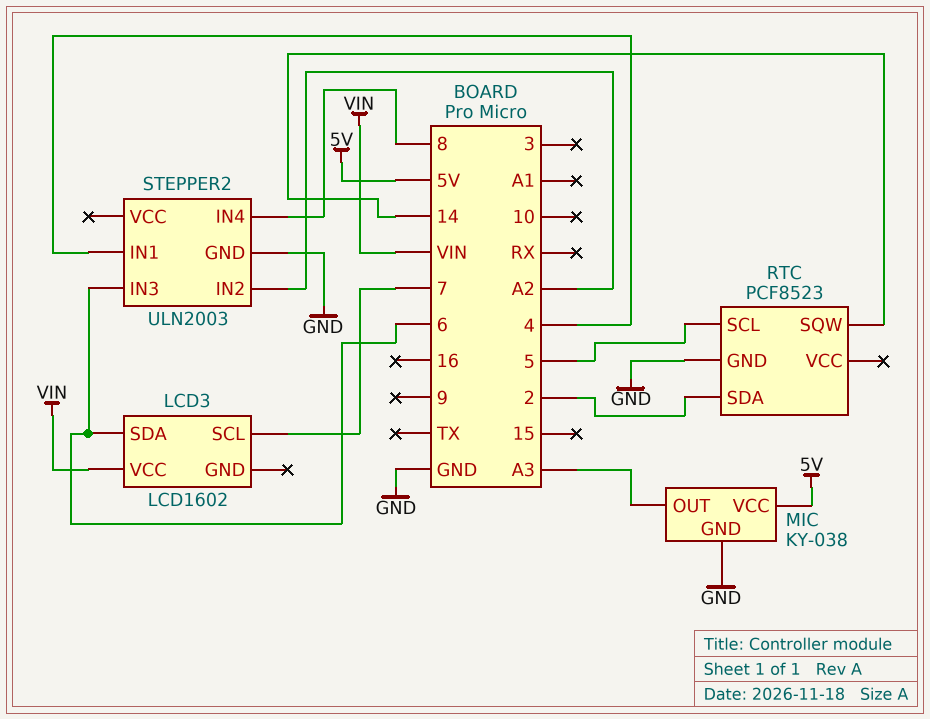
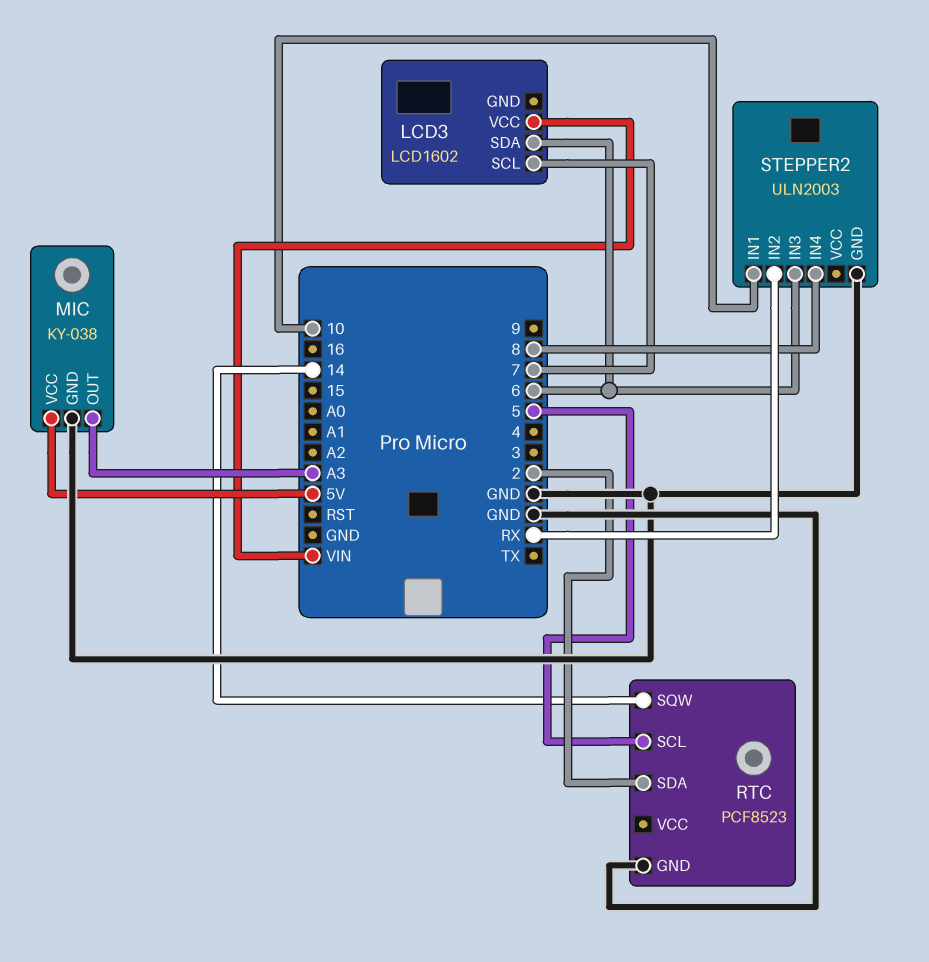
STEPPER2 pin IN1: 4 -> 10
STEPPER2 pin IN2: A2 -> RX

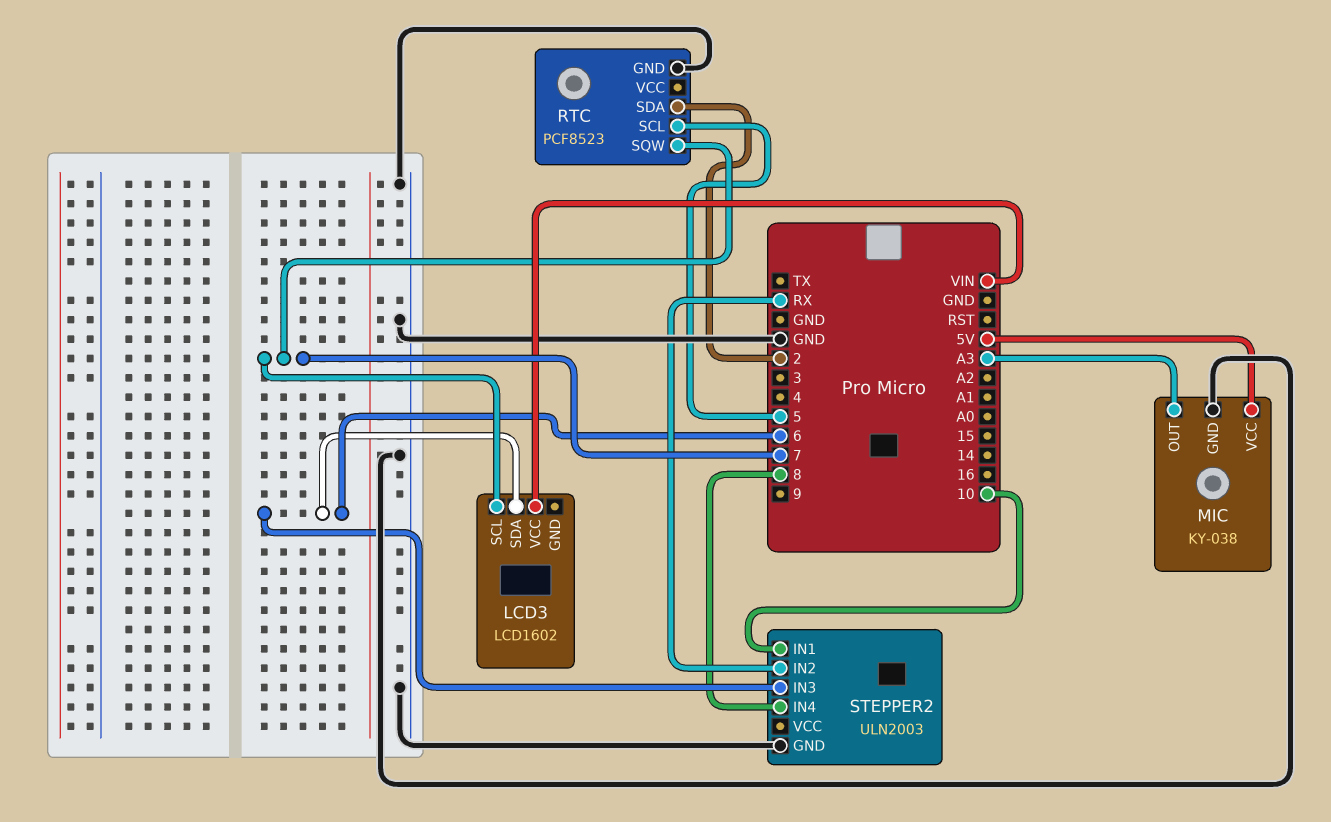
RTC pin SQW: 14 -> 7

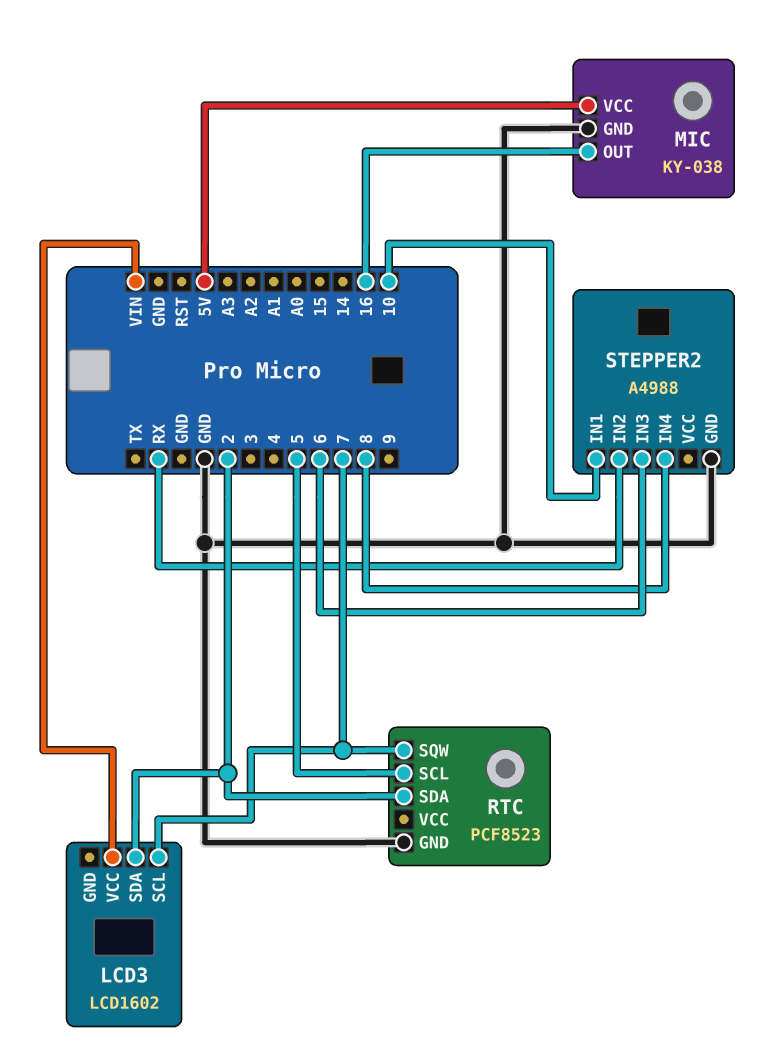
LCD3 pin SDA: 6 -> 2
MIC pin OUT: A3 -> 16
STEPPER2: ULN2003 -> A4988

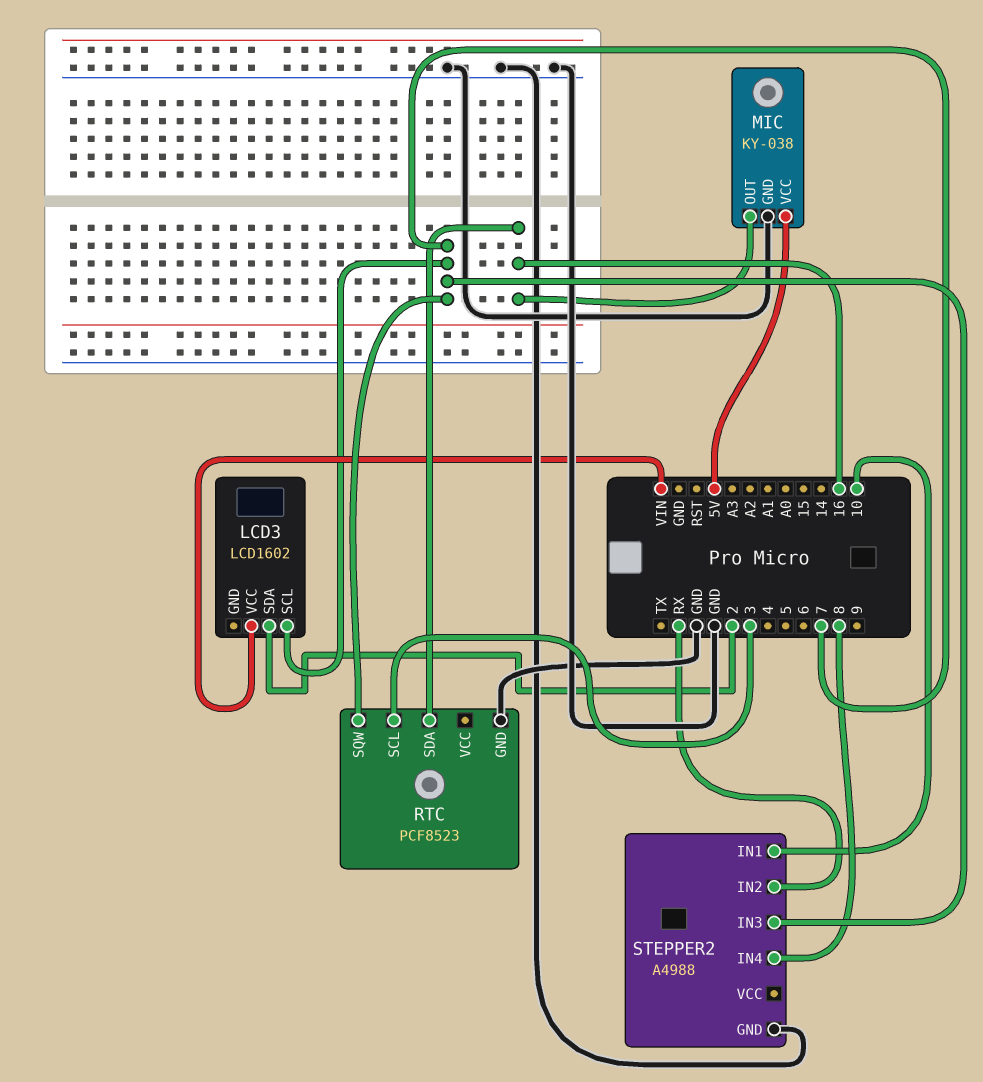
RTC pin SCL: 5 -> 3
RTC pin SDA: 2 -> 16
STEPPER2 pin IN3: 6 -> 7

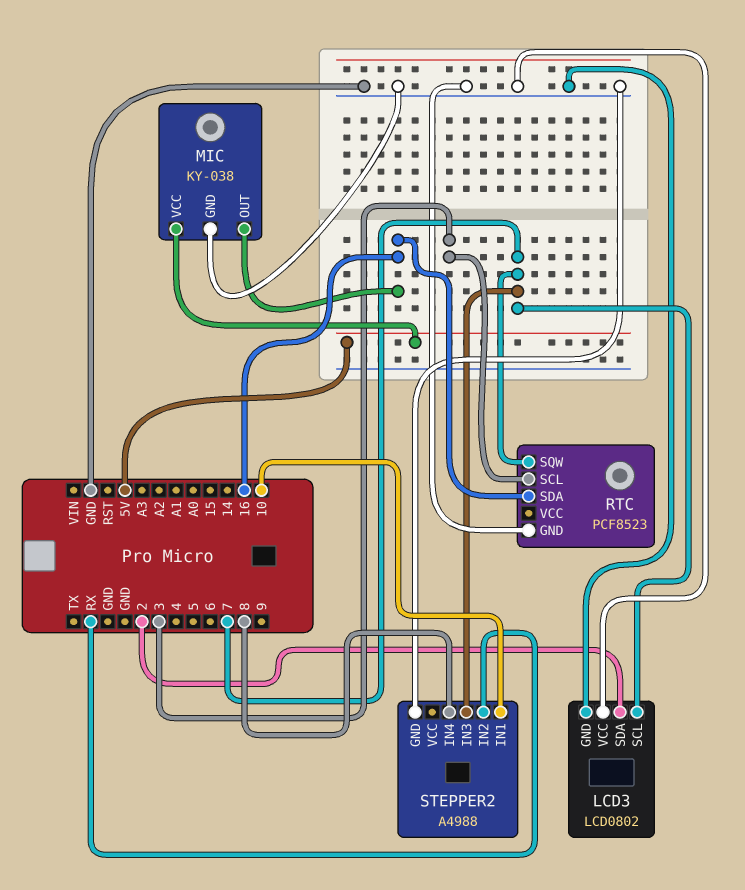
LCD3: LCD1602 -> LCD0802
LCD3 pin GND: none -> GND
LCD3 pin VCC: VIN -> GND

